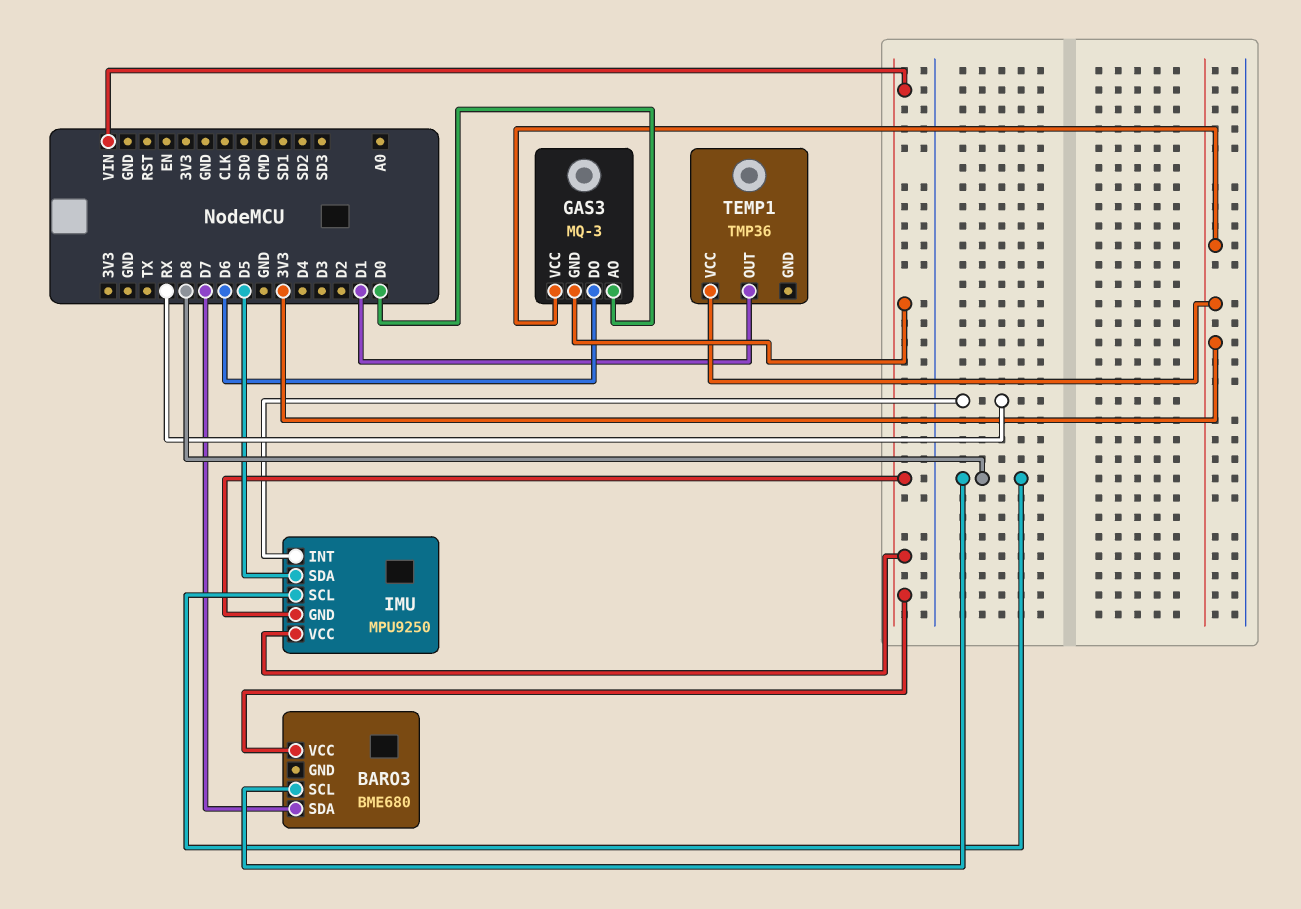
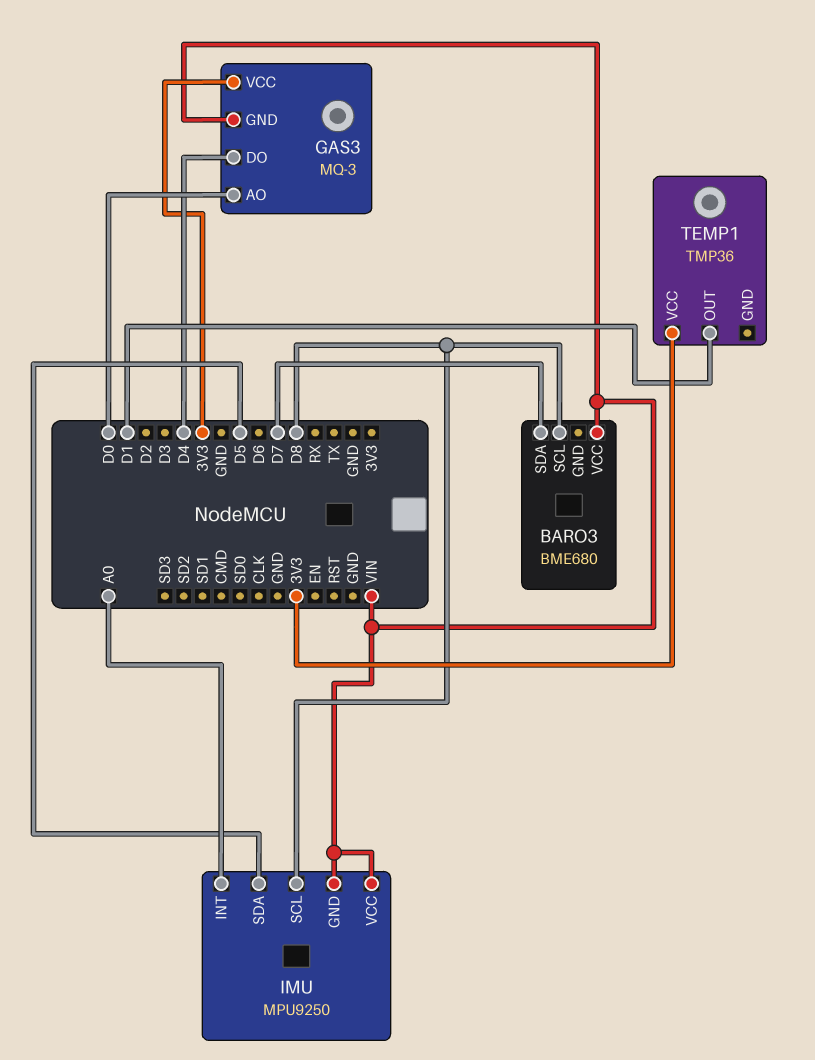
GAS3 pin DO: D6 -> D4
IMU pin INT: RX -> A0

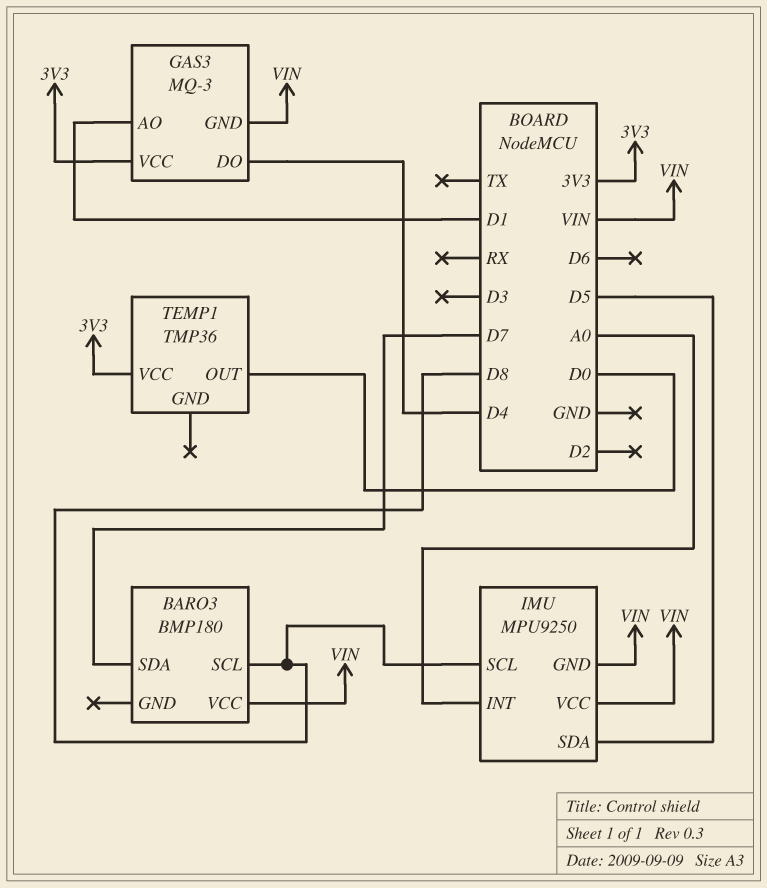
BARO3: BME680 -> BMP180
GAS3 pin AO: D0 -> D1
TEMP1 pin OUT: D1 -> D0

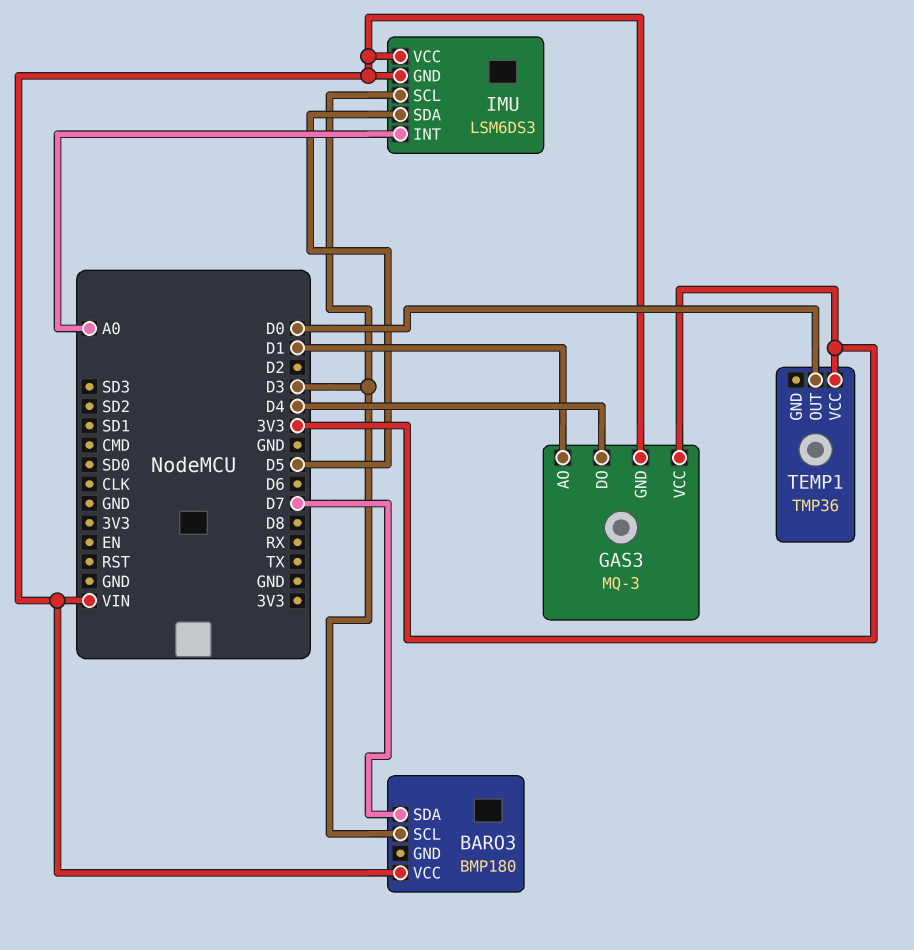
BARO3 pin SCL: D8 -> D3
IMU: MPU9250 -> LSM6DS3
IMU pin SCL: D8 -> D3

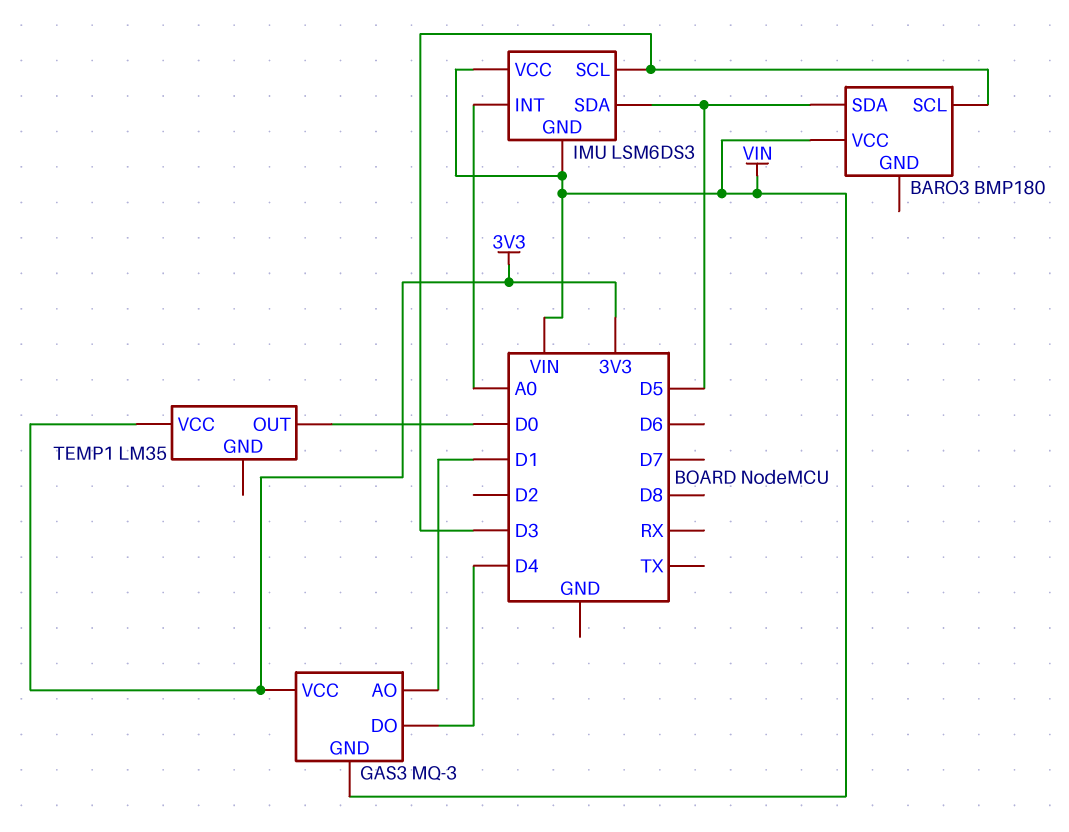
BARO3 pin SDA: D7 -> D5
TEMP1: TMP36 -> LM35

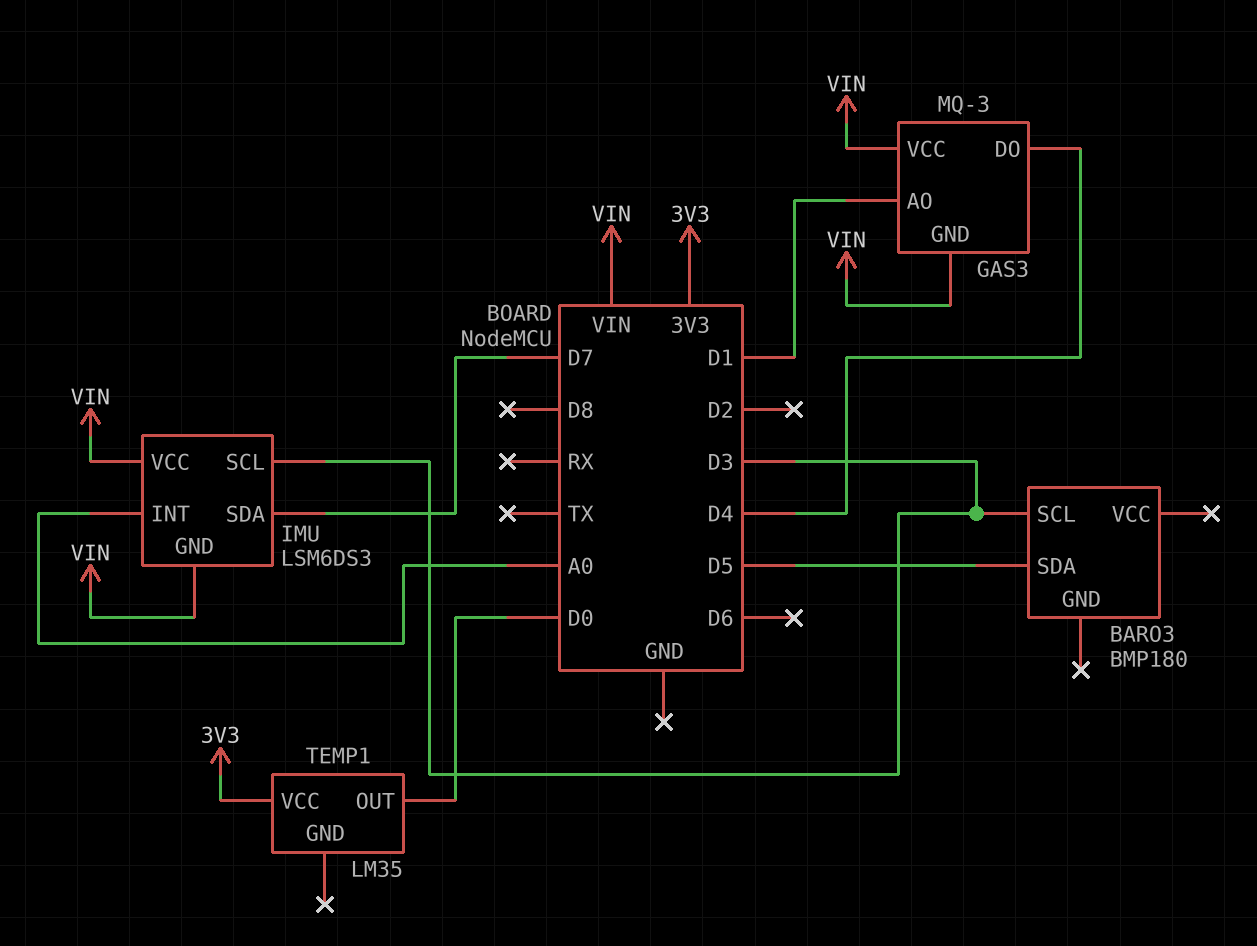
BARO3 pin VCC: VIN -> none
GAS3 pin VCC: 3V3 -> VIN
IMU pin SDA: D5 -> D7

